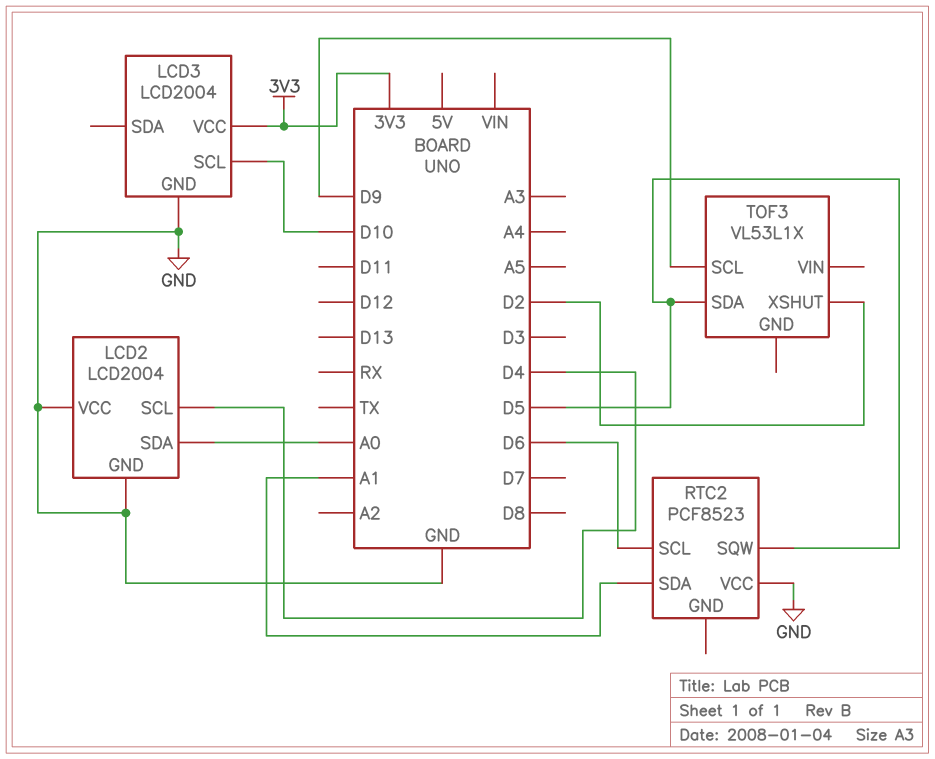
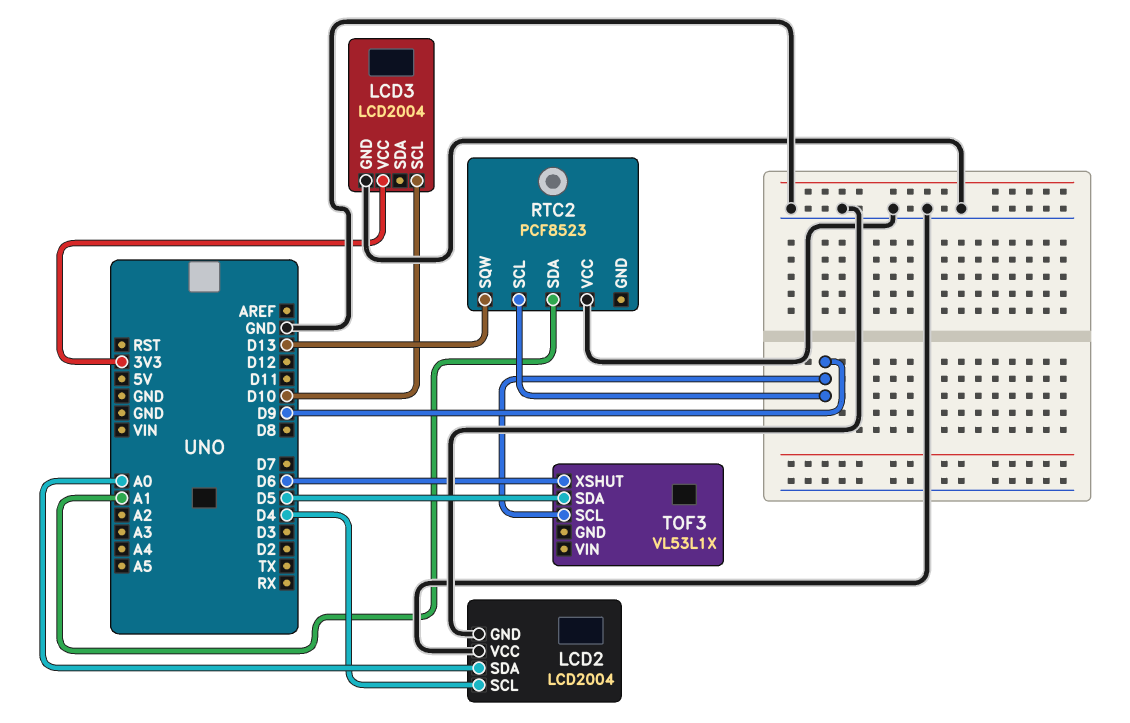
RTC2 pin SCL: D6 -> D9
RTC2 pin SQW: D5 -> D13
TOF3 pin XSHUT: D2 -> D6

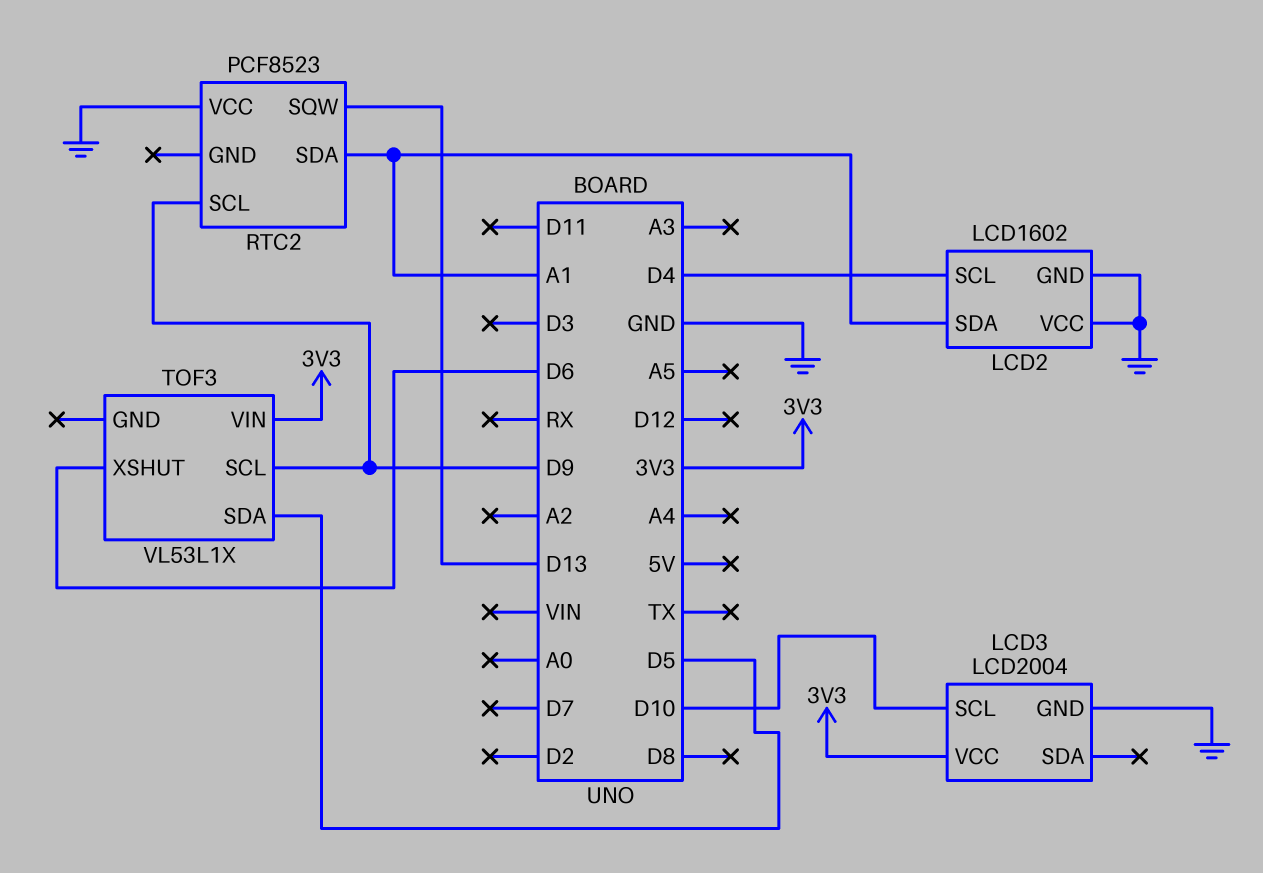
LCD2: LCD2004 -> LCD1602
LCD2 pin SDA: A0 -> A1
TOF3 pin VIN: none -> 3V3

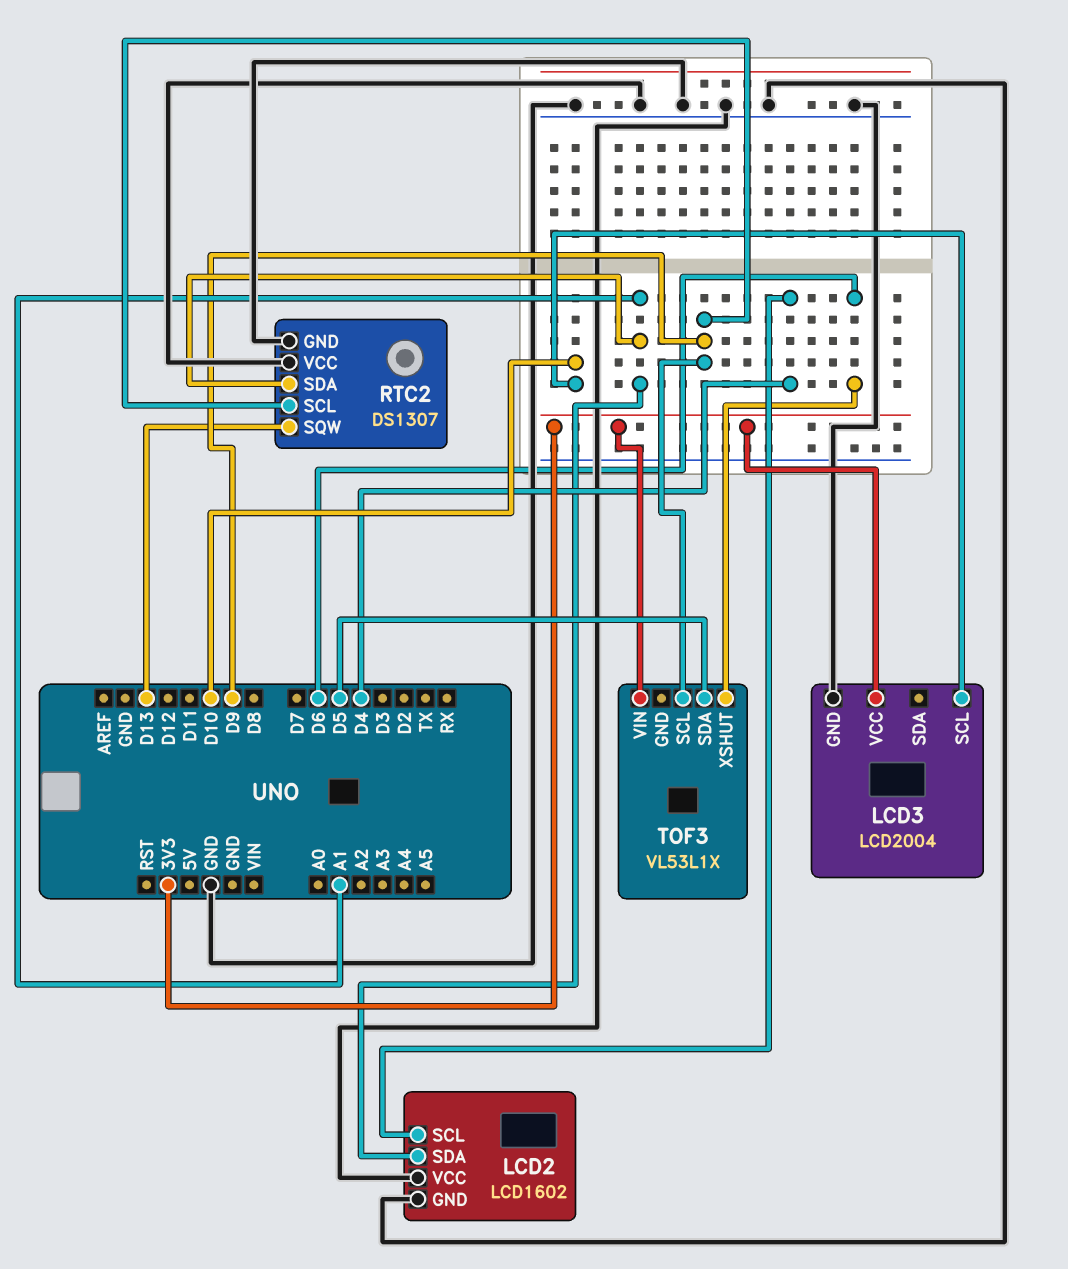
RTC2: PCF8523 -> DS1307
RTC2 pin GND: none -> GND

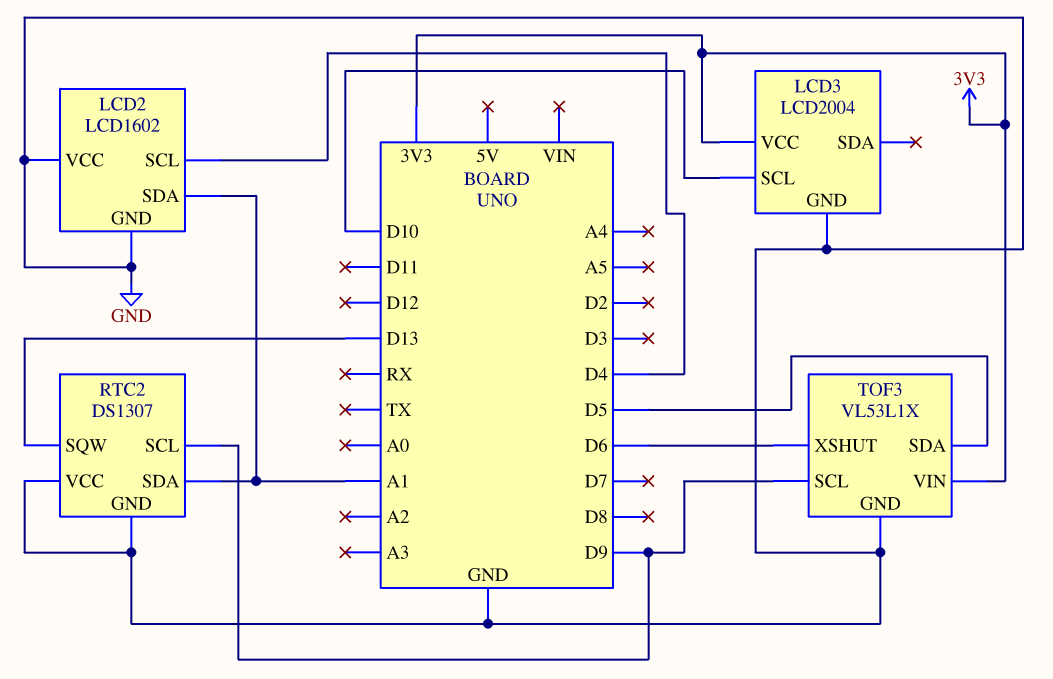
TOF3 pin GND: none -> GND

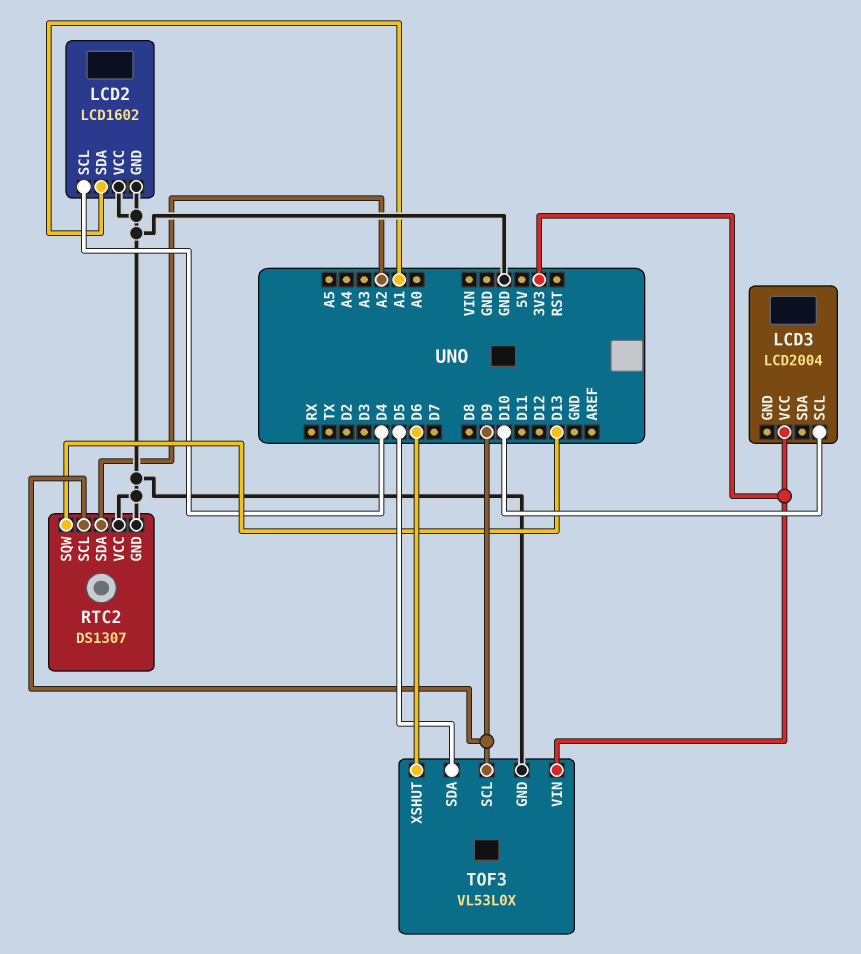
LCD3 pin GND: GND -> none
RTC2 pin SDA: A1 -> A2
TOF3: VL53L1X -> VL53L0X

